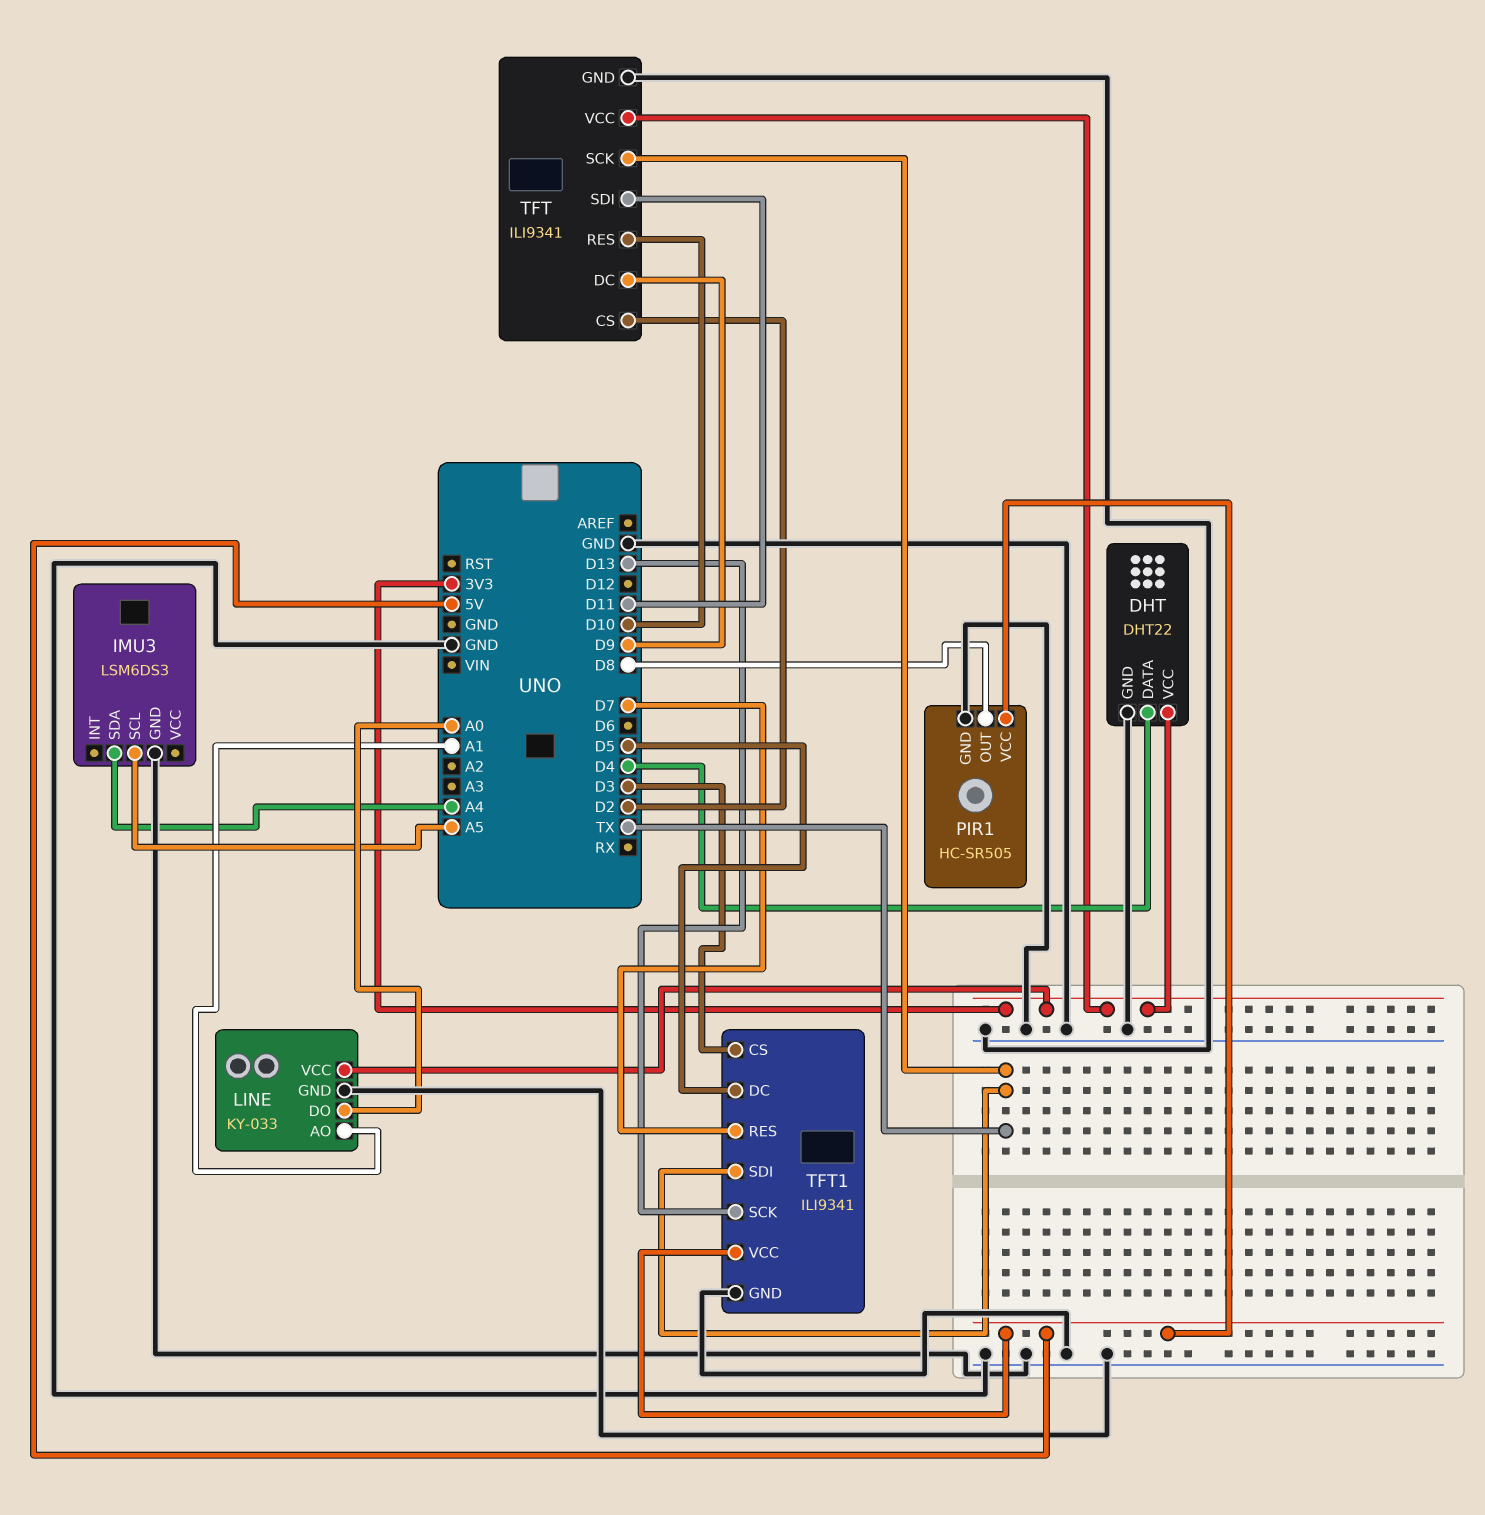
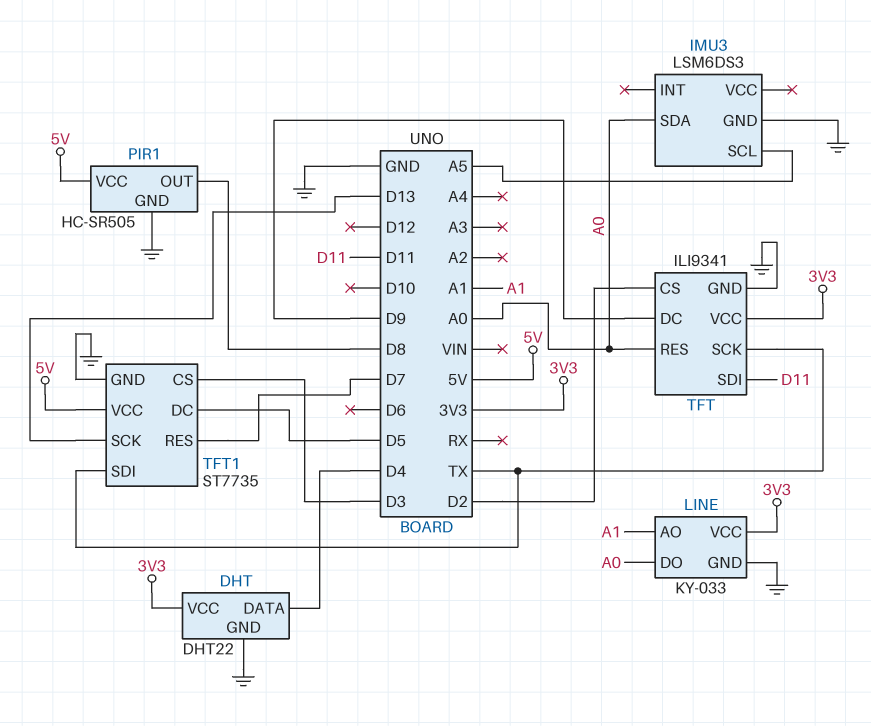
IMU3 pin SDA: A4 -> A0
TFT pin RES: D10 -> A0
TFT1: ILI9341 -> ST7735

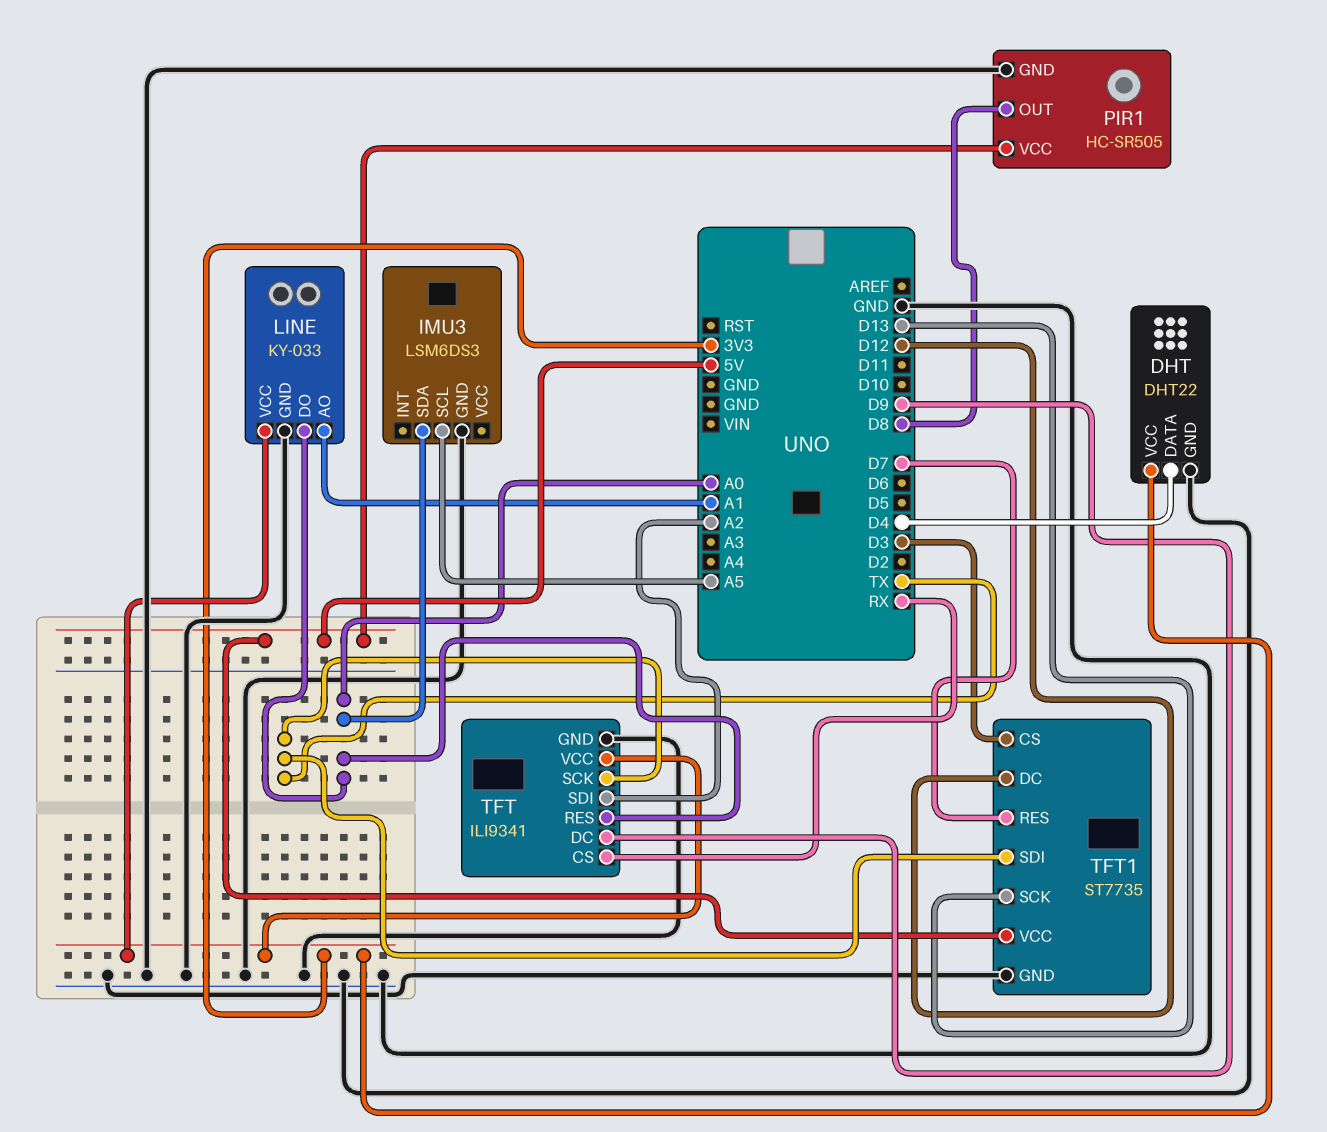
TFT pin CS: D2 -> RX
TFT pin SDI: D11 -> A2
TFT1 pin DC: D5 -> D12

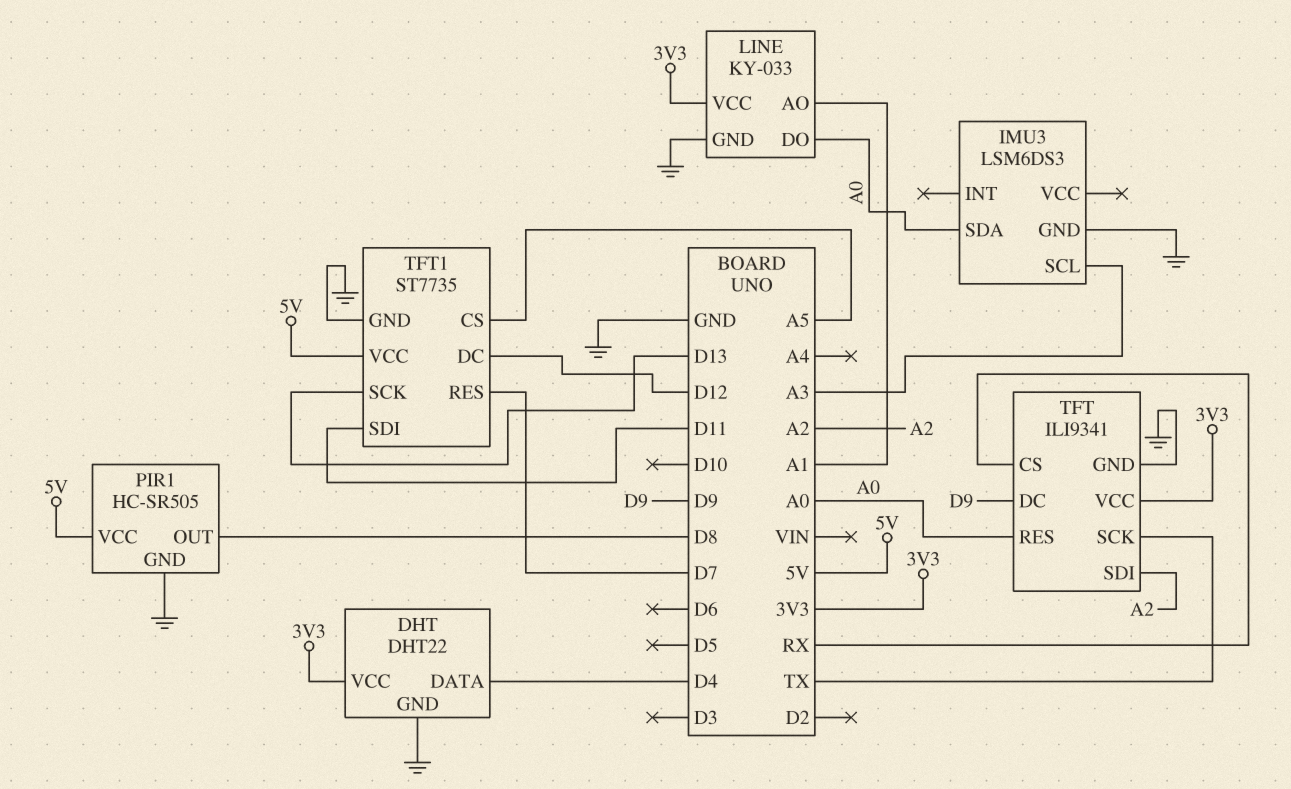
IMU3 pin SCL: A5 -> A3
TFT1 pin CS: D3 -> A5
TFT1 pin SDI: TX -> D11

